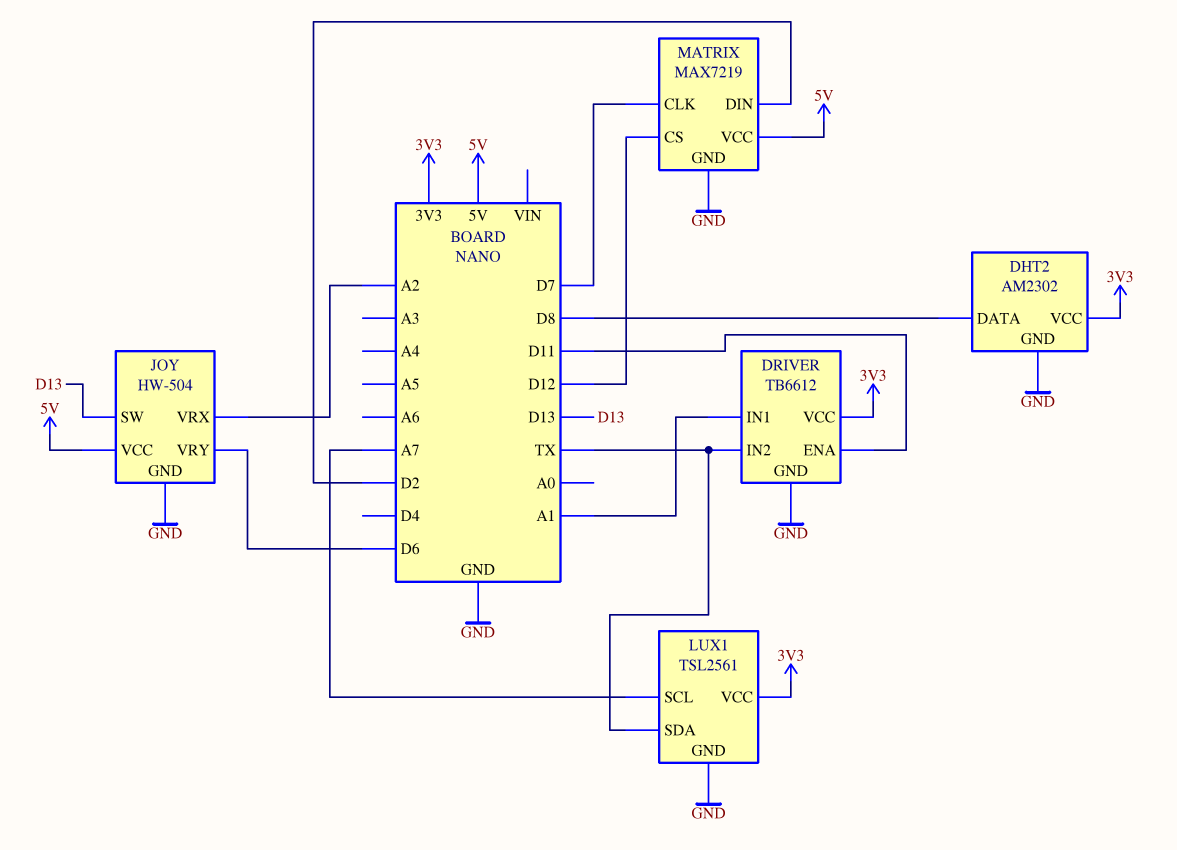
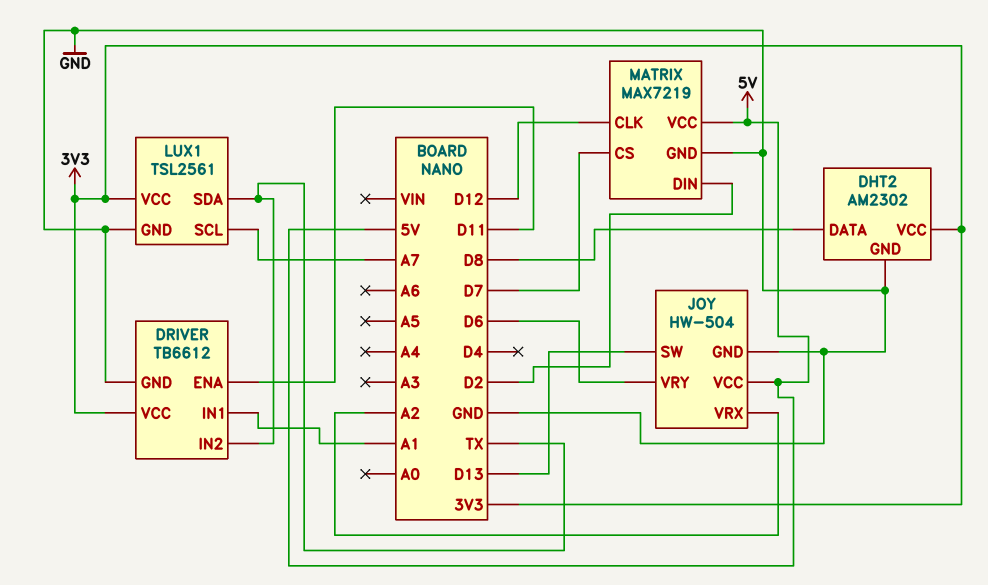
MATRIX pin CLK: D7 -> D12
MATRIX pin CS: D12 -> D7

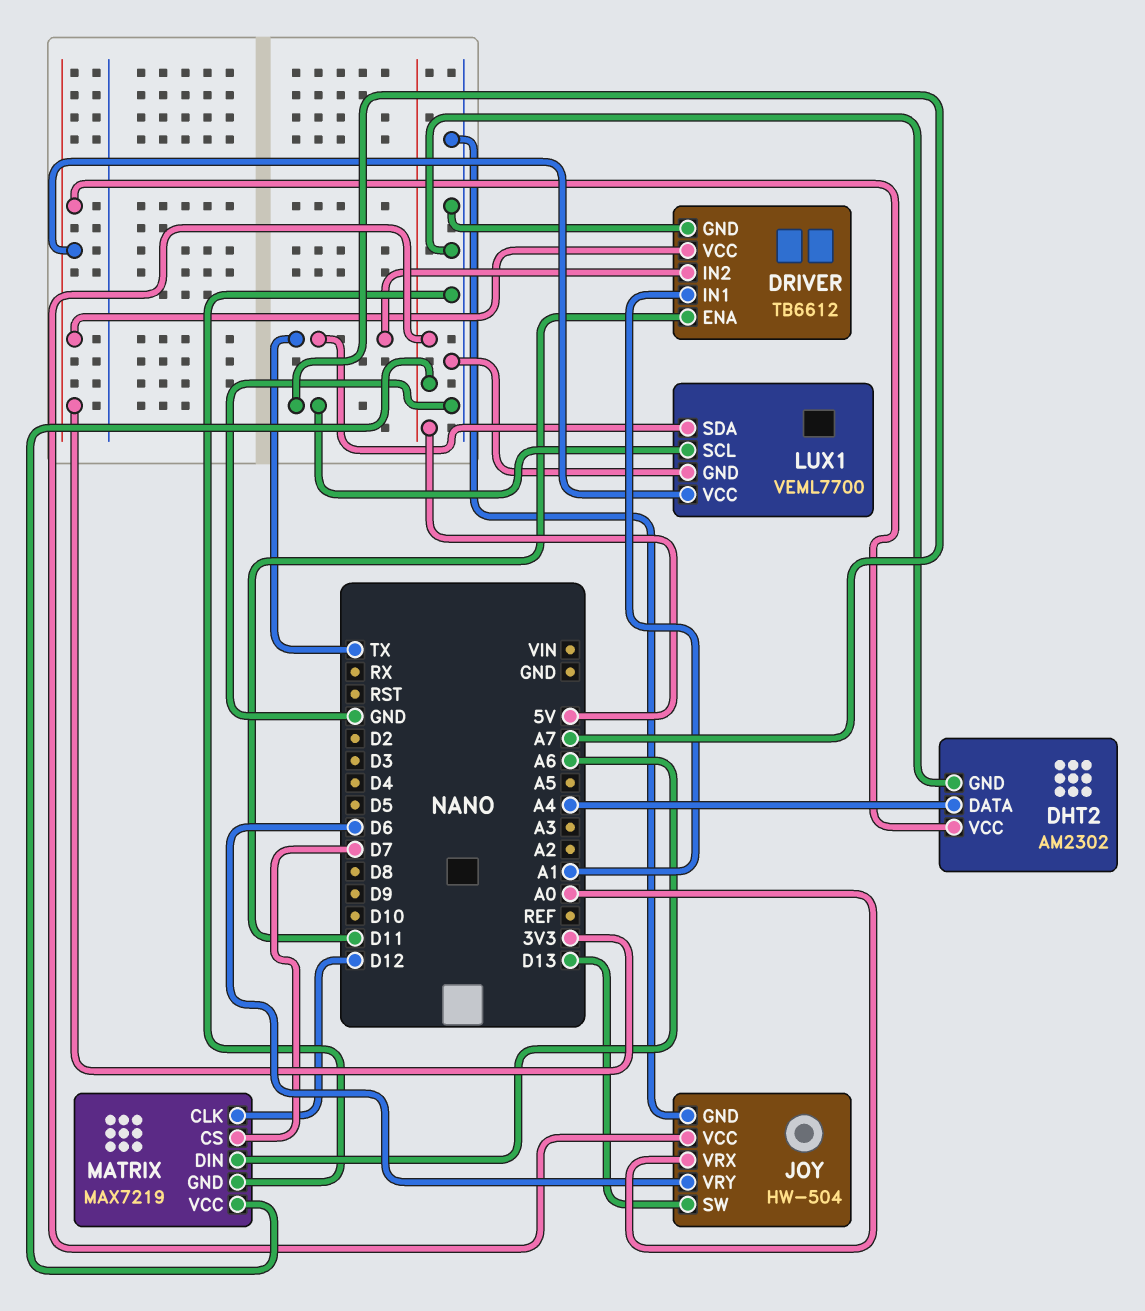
DHT2 pin DATA: D8 -> A4
JOY pin VRX: A2 -> A0
LUX1: TSL2561 -> VEML7700
MATRIX pin DIN: D2 -> A6

